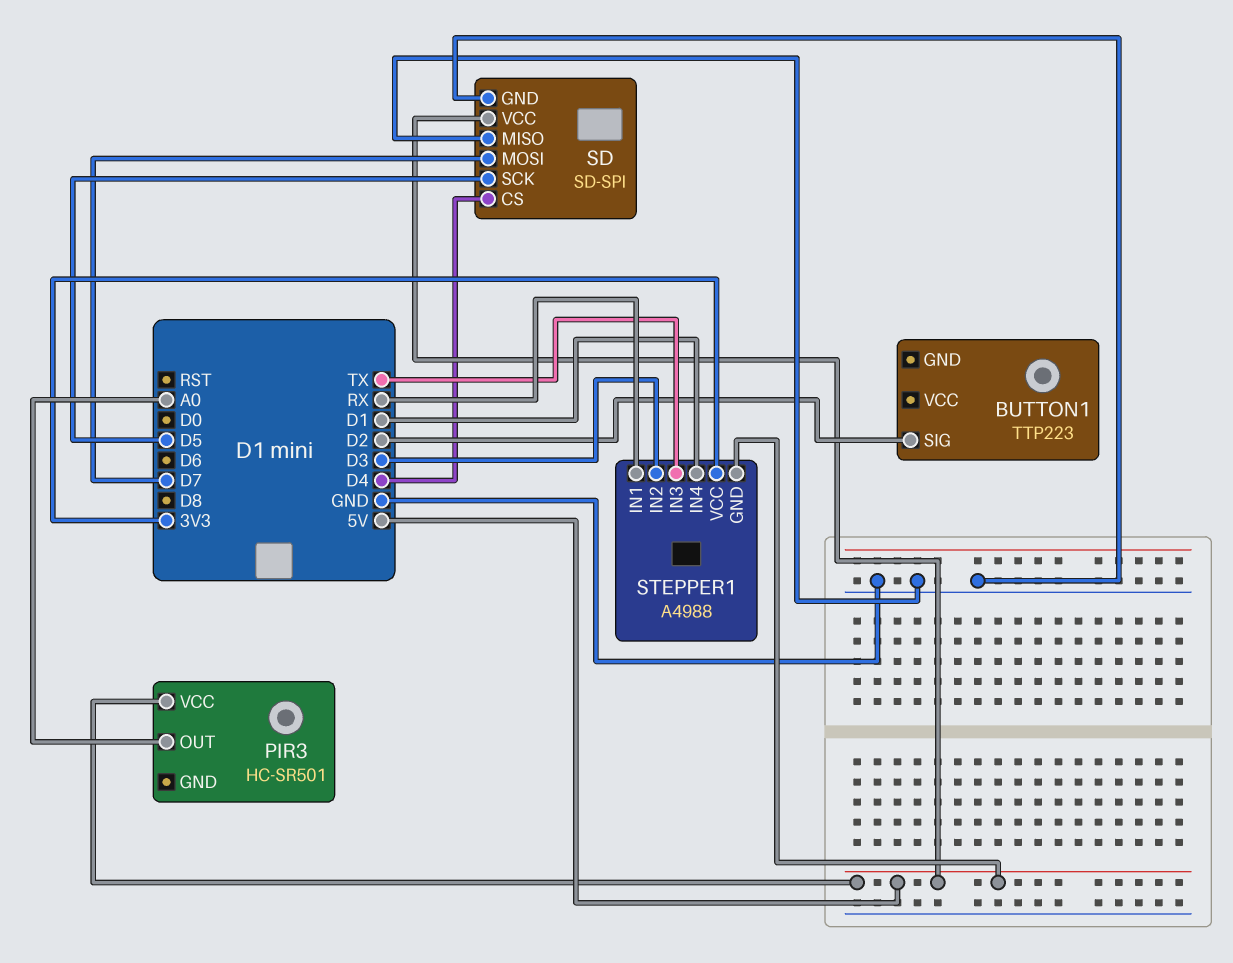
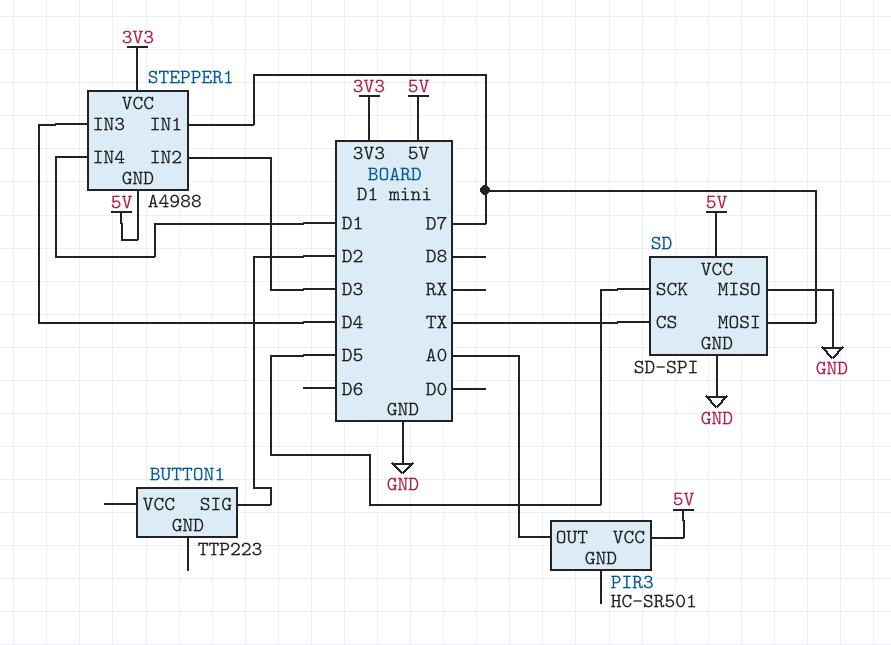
SD pin CS: D4 -> TX
STEPPER1 pin IN1: RX -> D7
STEPPER1 pin IN3: TX -> D4

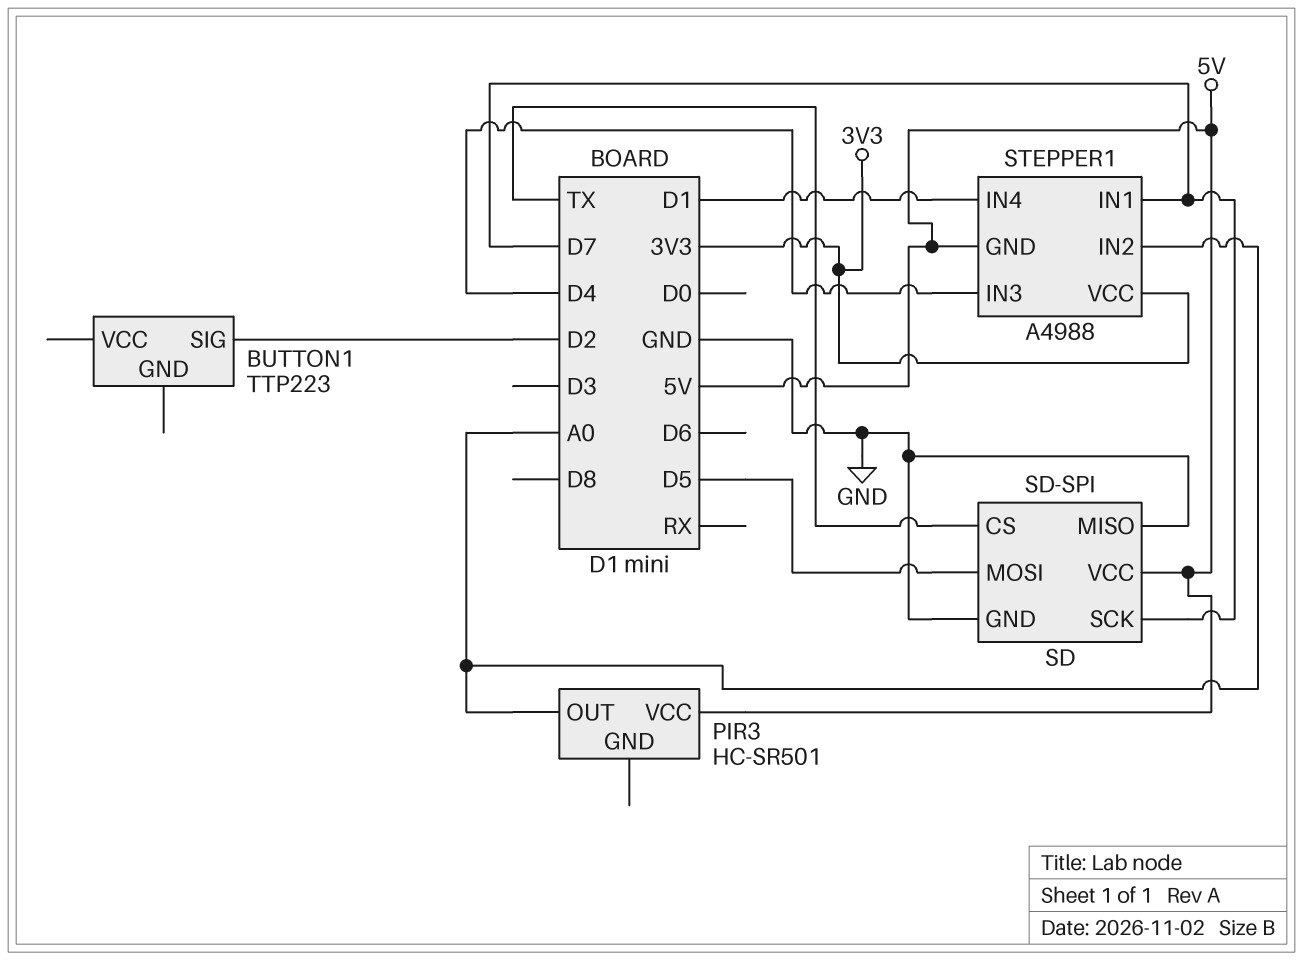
SD pin MOSI: D7 -> D5
SD pin SCK: D5 -> D7
STEPPER1 pin IN2: D3 -> A0

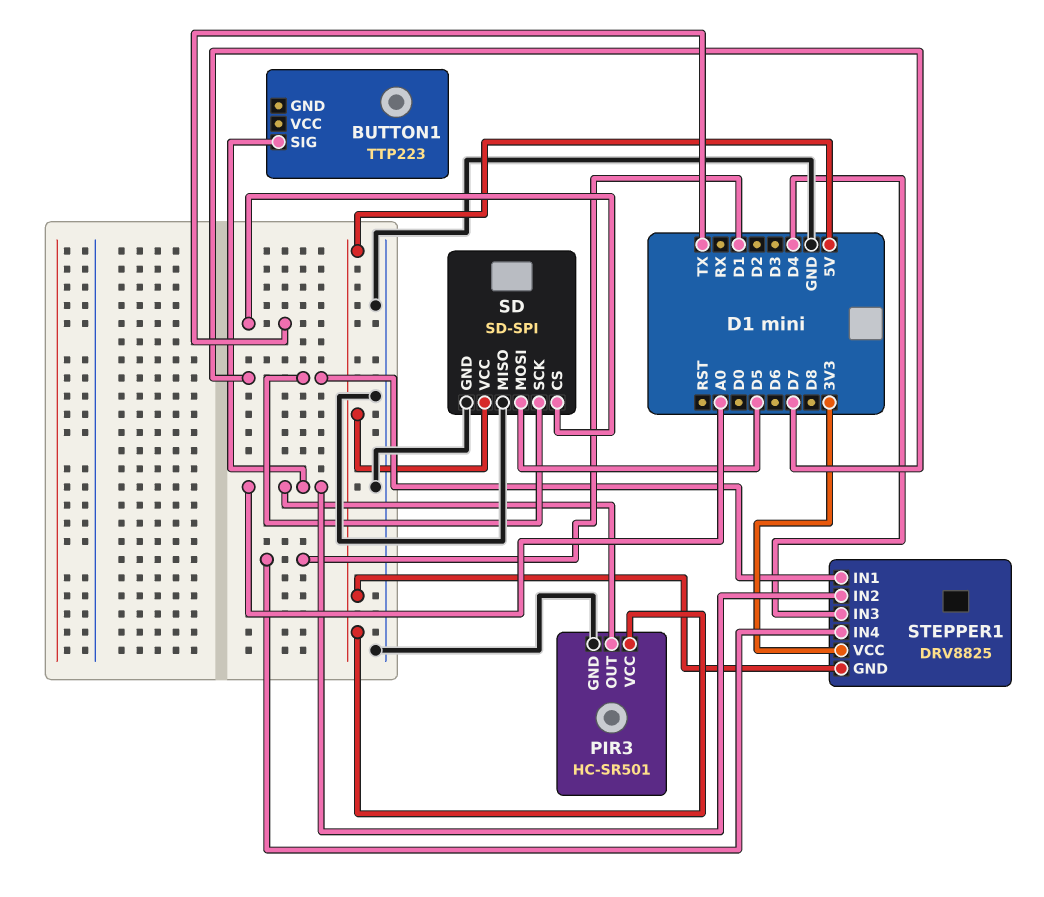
BUTTON1 pin SIG: D2 -> A0
PIR3 pin GND: none -> GND
STEPPER1: A4988 -> DRV8825

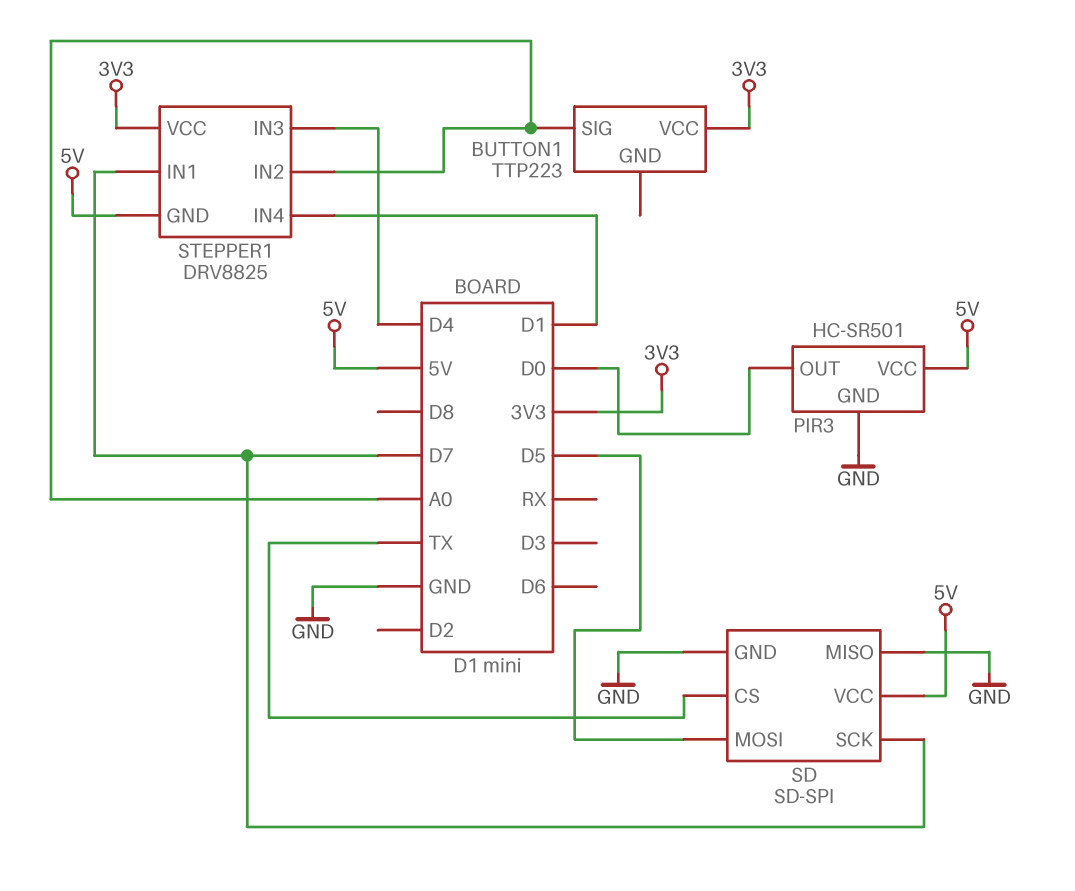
BUTTON1 pin VCC: none -> 3V3
PIR3 pin OUT: A0 -> D0

